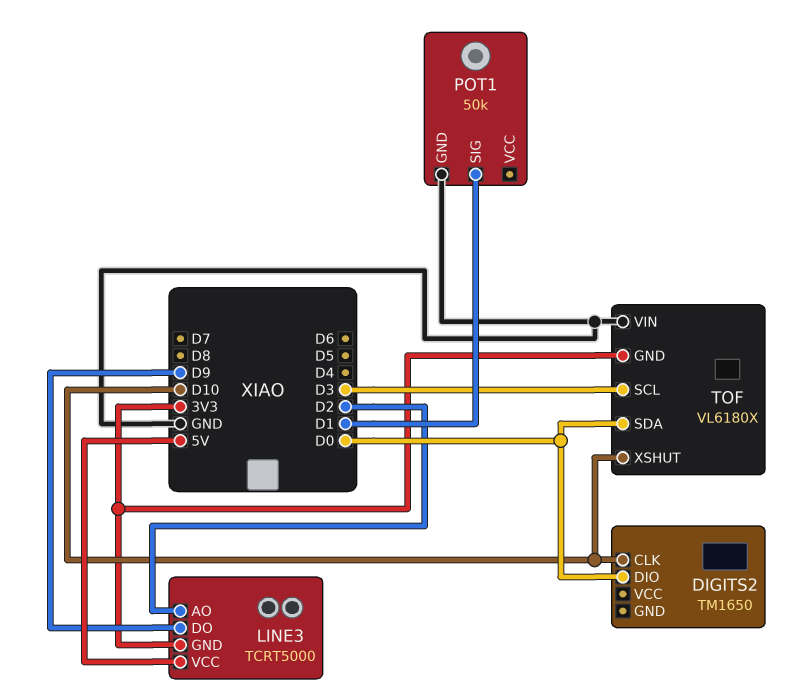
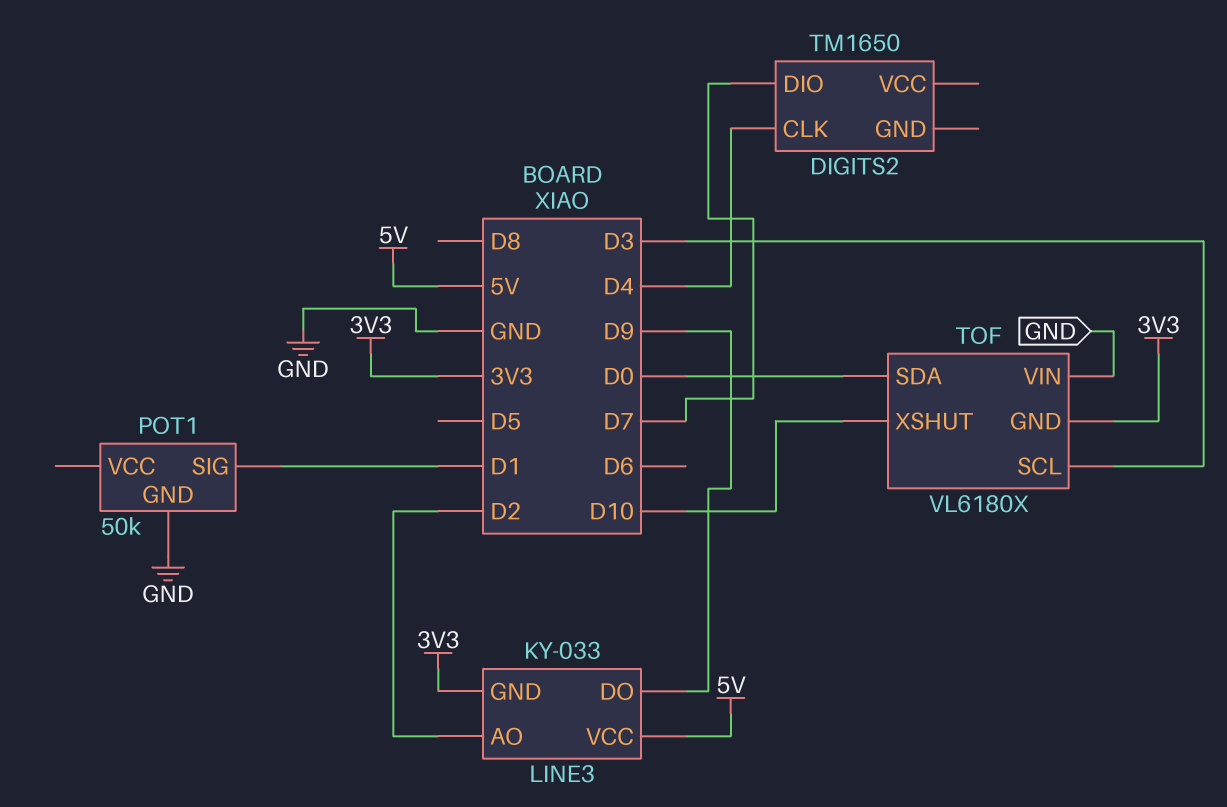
DIGITS2 pin CLK: D10 -> D4
DIGITS2 pin DIO: D0 -> D7
LINE3: TCRT5000 -> KY-033

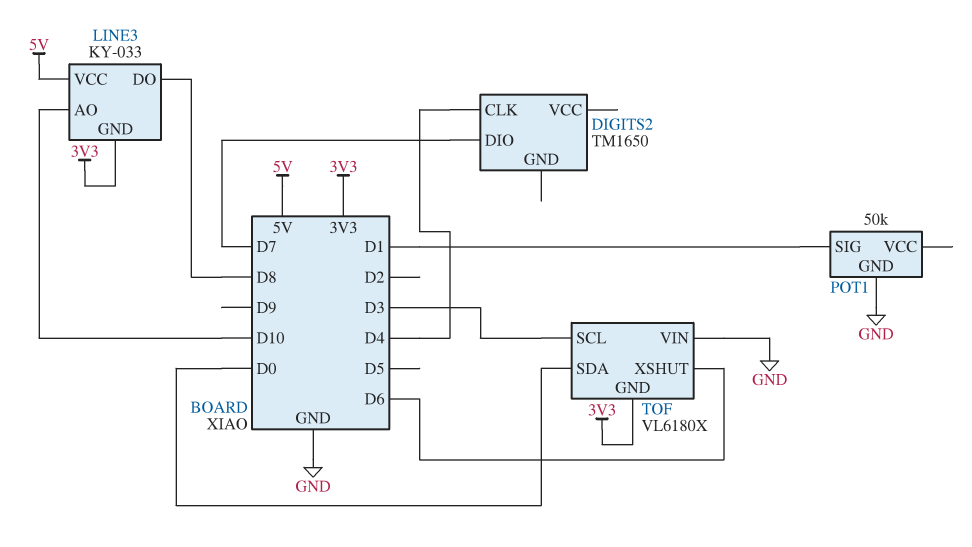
LINE3 pin AO: D2 -> D10
LINE3 pin DO: D9 -> D8
TOF pin XSHUT: D10 -> D6

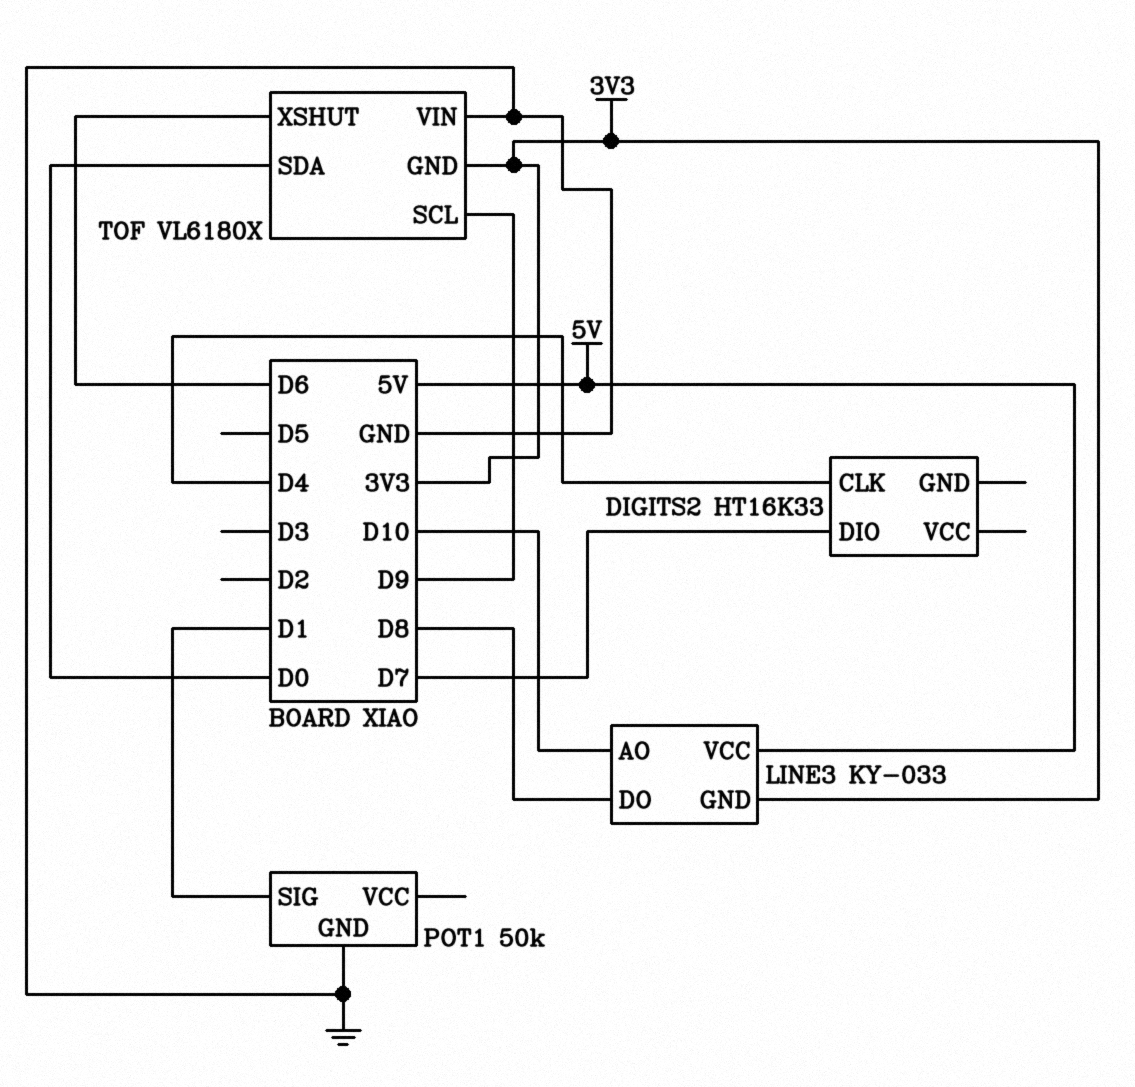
DIGITS2: TM1650 -> HT16K33
TOF pin SCL: D3 -> D9

